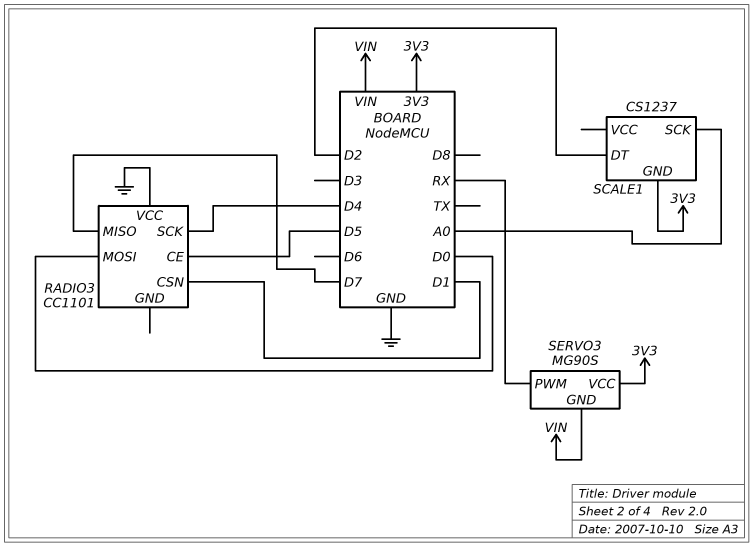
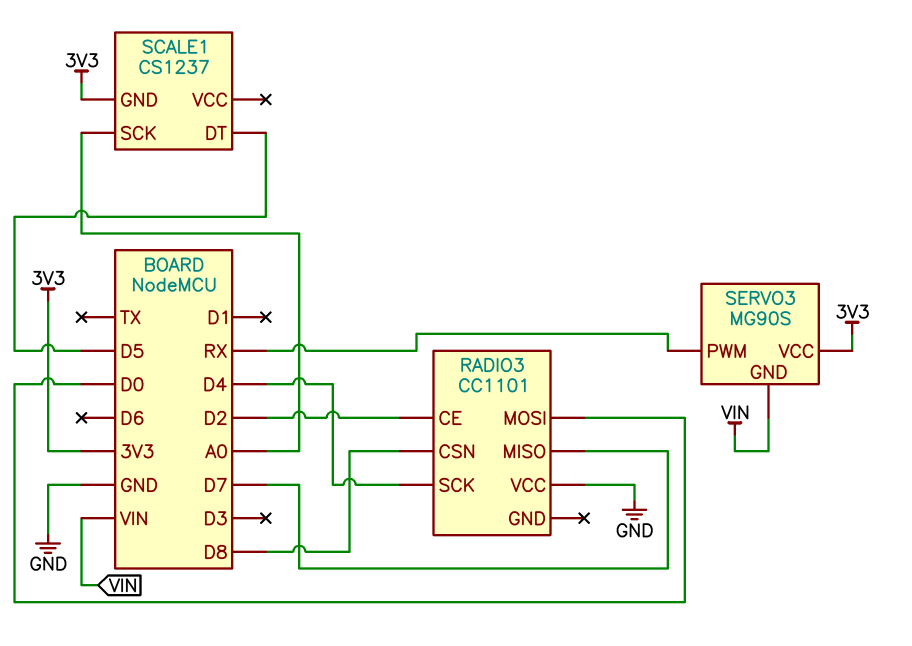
RADIO3 pin CE: D5 -> D2
RADIO3 pin CSN: D1 -> D8
SCALE1 pin DT: D2 -> D5

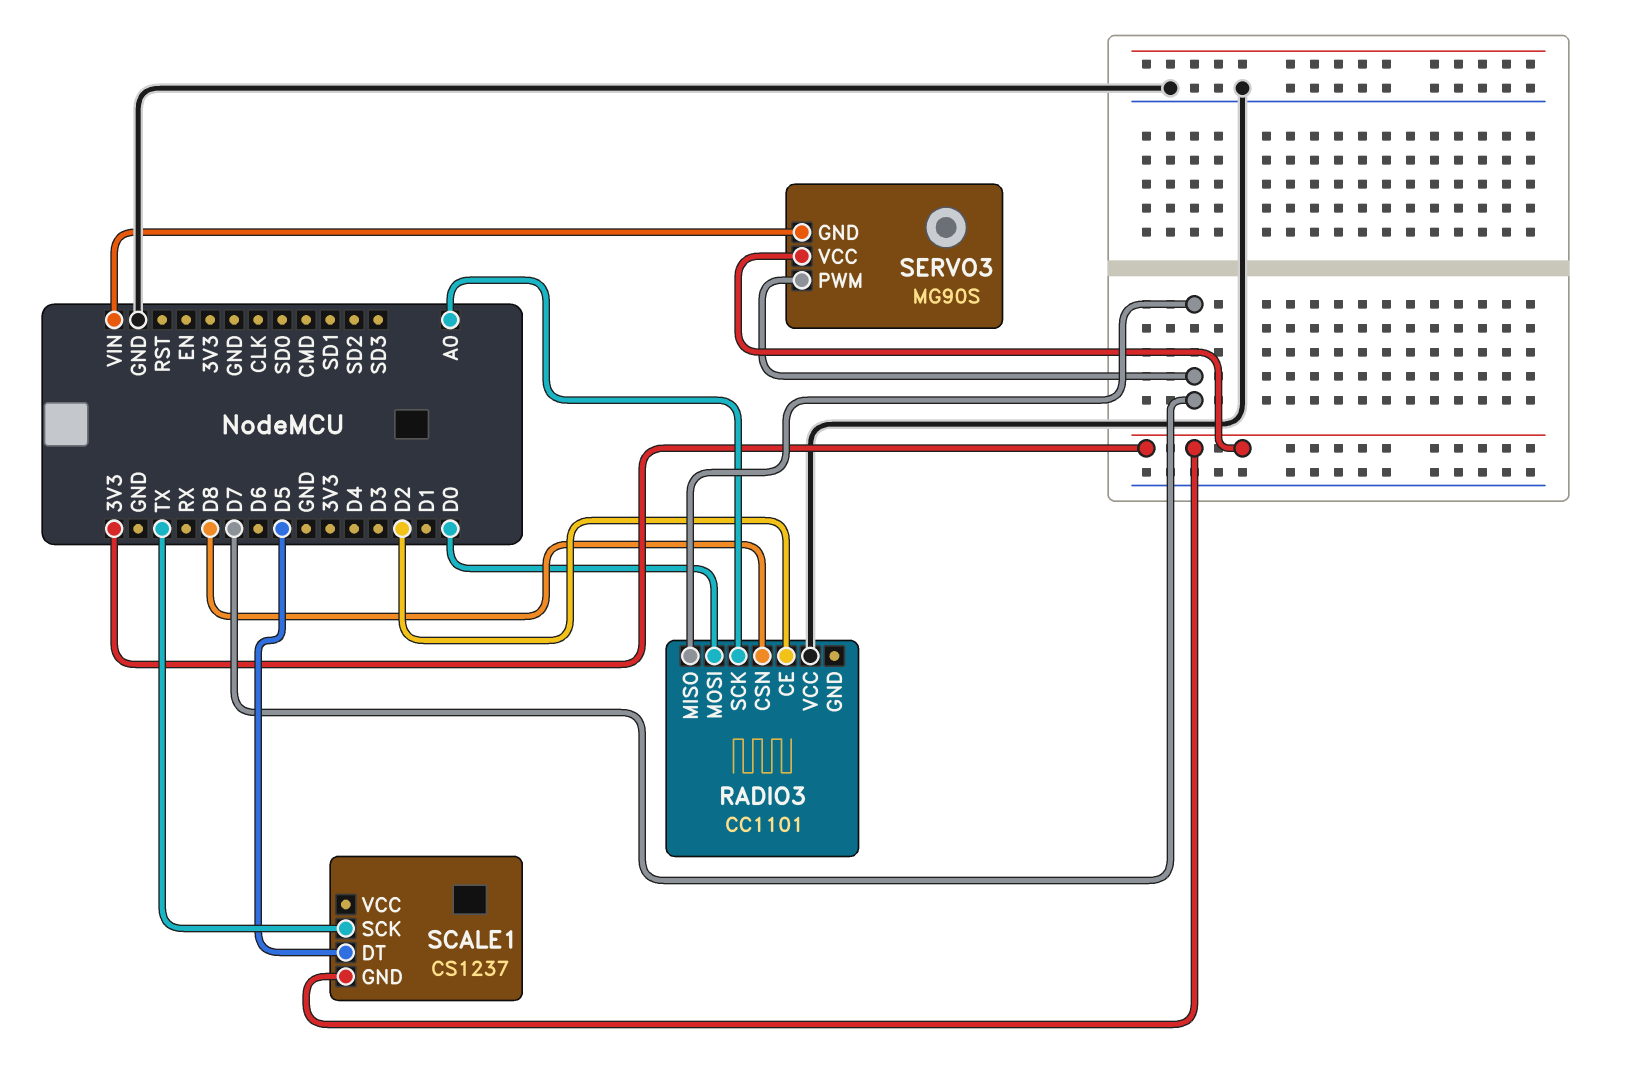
RADIO3 pin SCK: D4 -> A0
SCALE1 pin SCK: A0 -> TX
SERVO3 pin PWM: RX -> D7

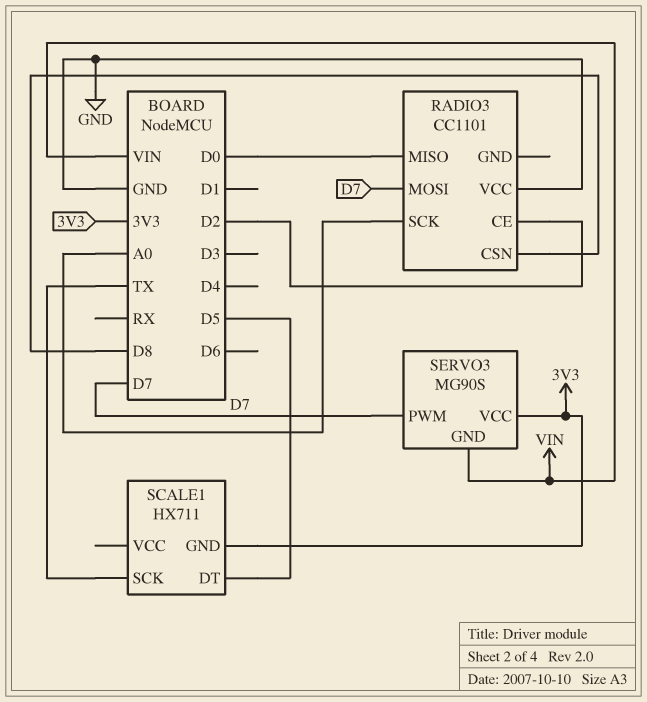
RADIO3 pin MISO: D7 -> D0
RADIO3 pin MOSI: D0 -> D7
SCALE1: CS1237 -> HX711

